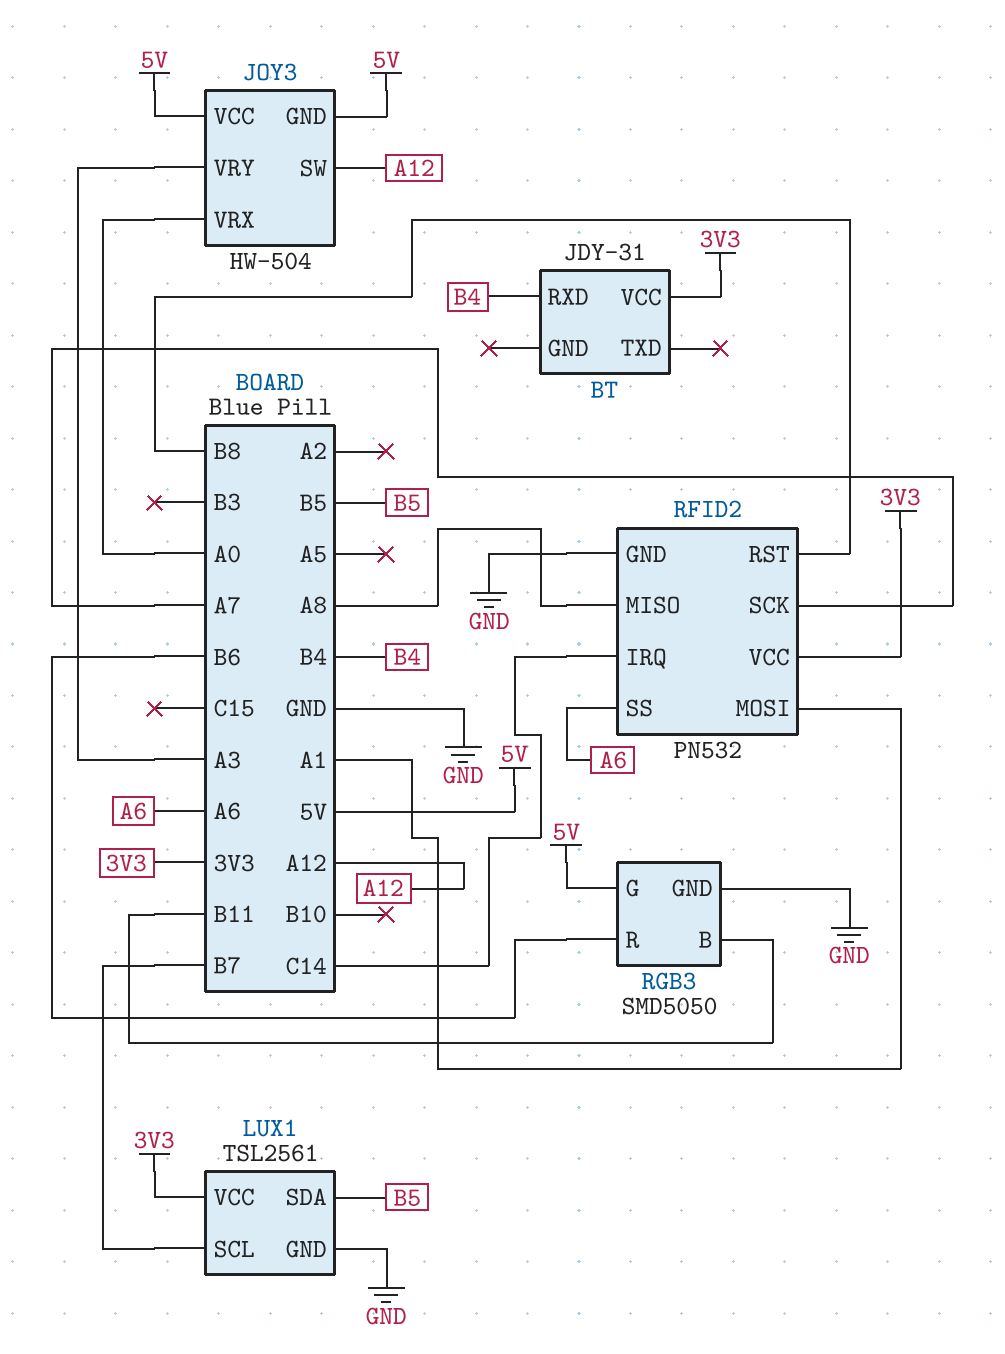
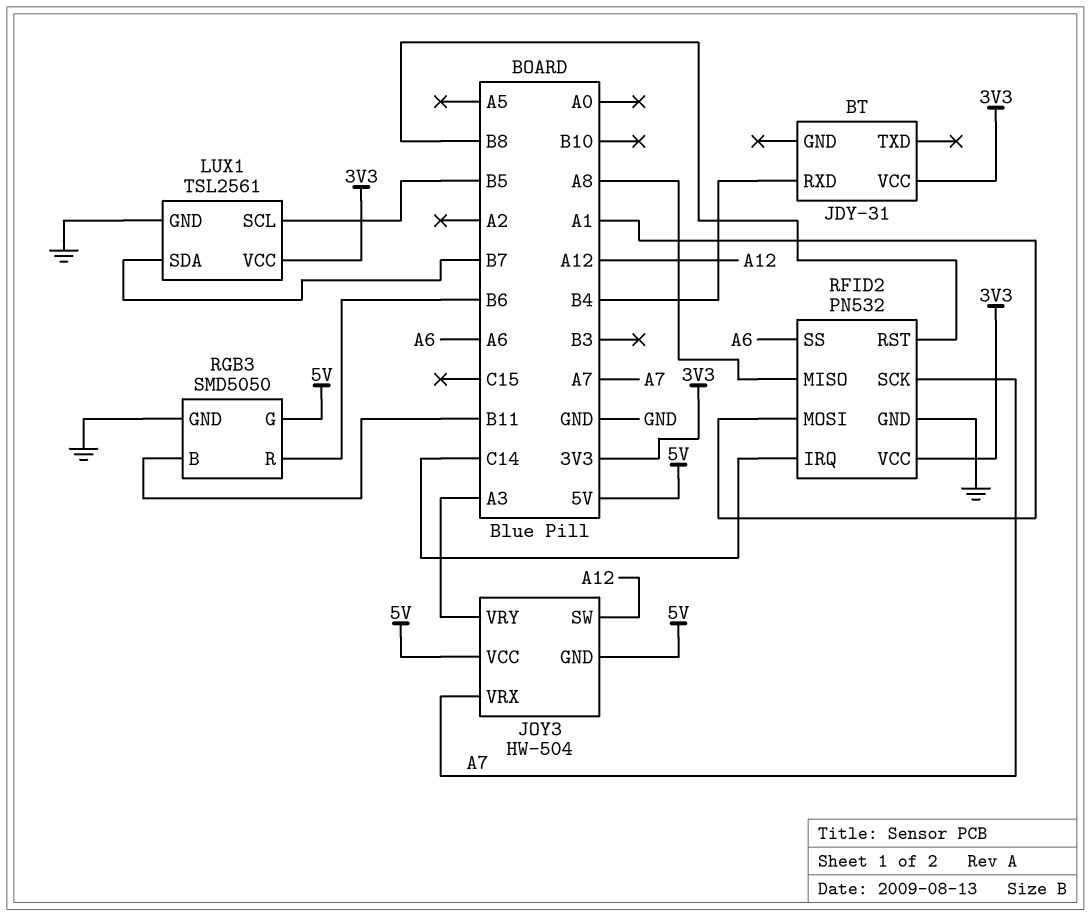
JOY3 pin VRX: A0 -> A7
LUX1 pin SCL: B7 -> B5
LUX1 pin SDA: B5 -> B7

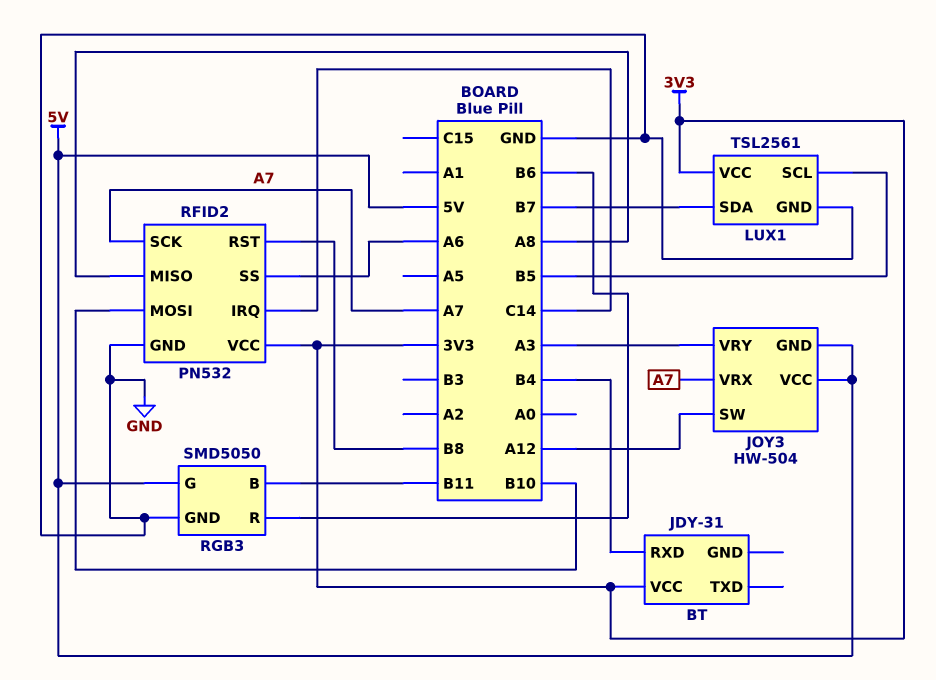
RFID2 pin MOSI: A1 -> B10

